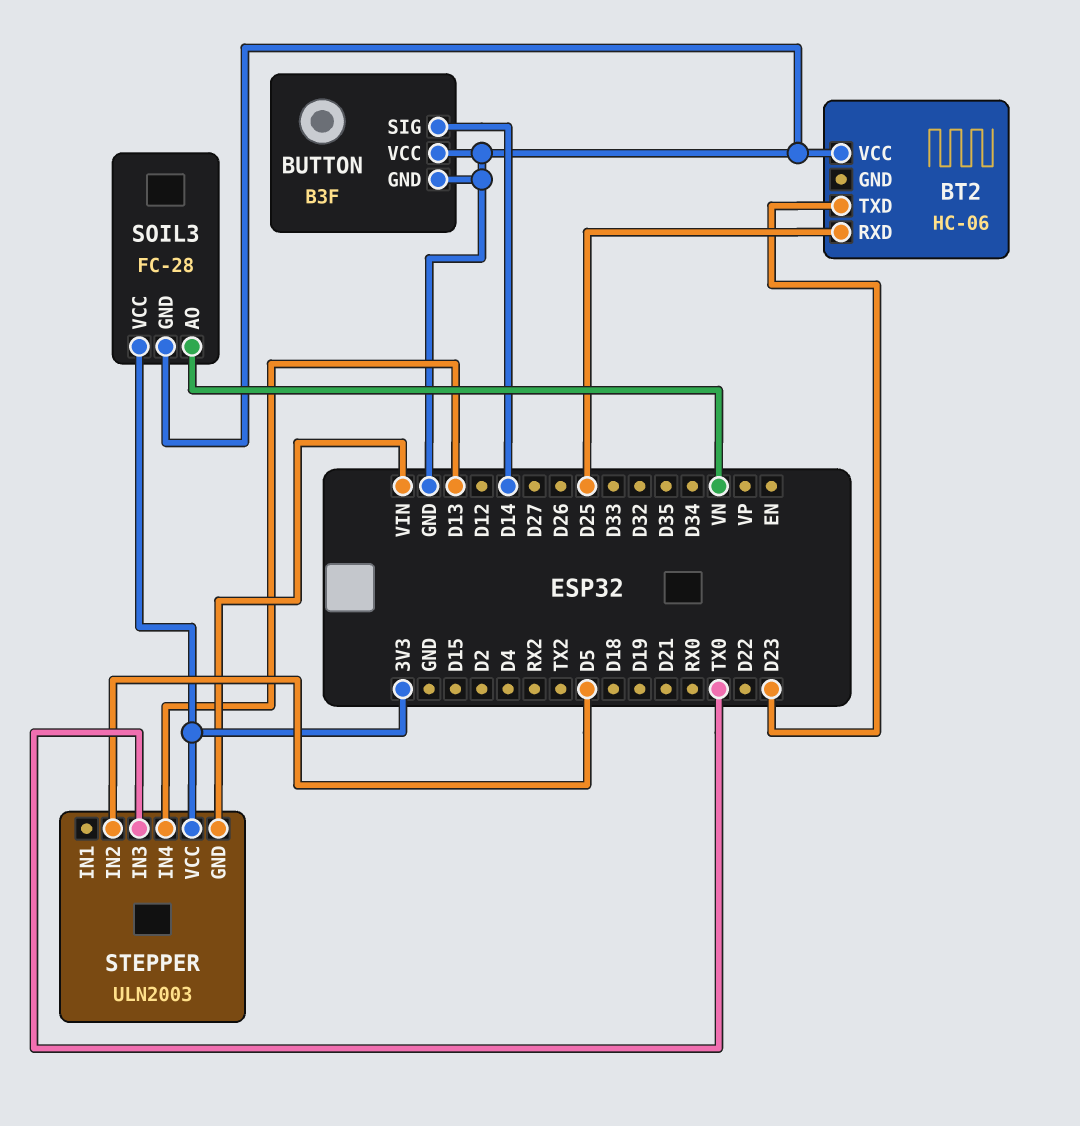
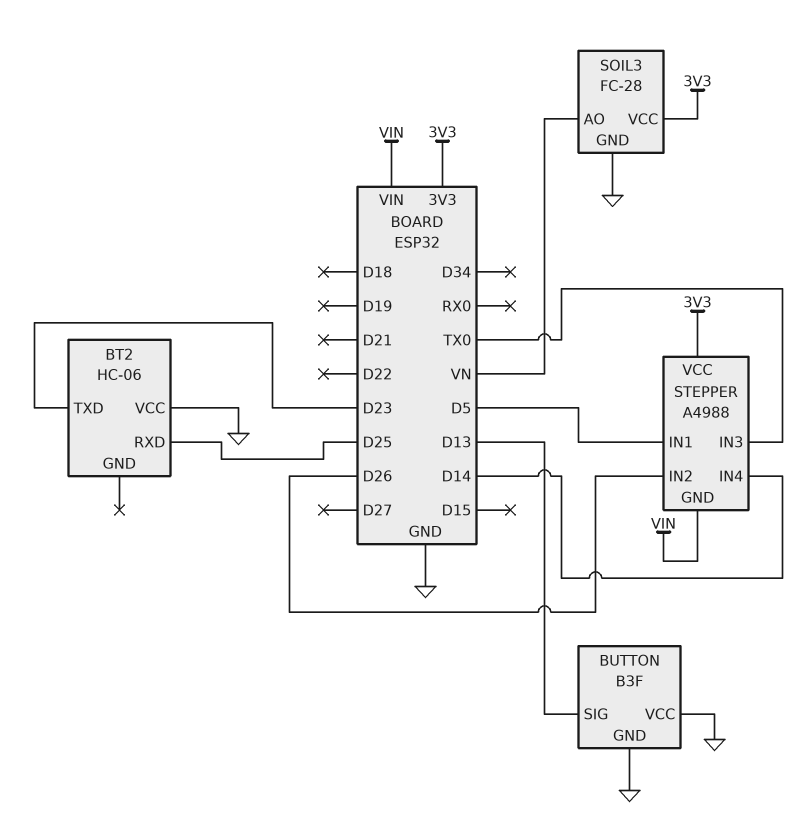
BUTTON pin SIG: D14 -> D13
STEPPER: ULN2003 -> A4988
STEPPER pin IN1: none -> D5
STEPPER pin IN2: D5 -> D26
STEPPER pin IN4: D13 -> D14

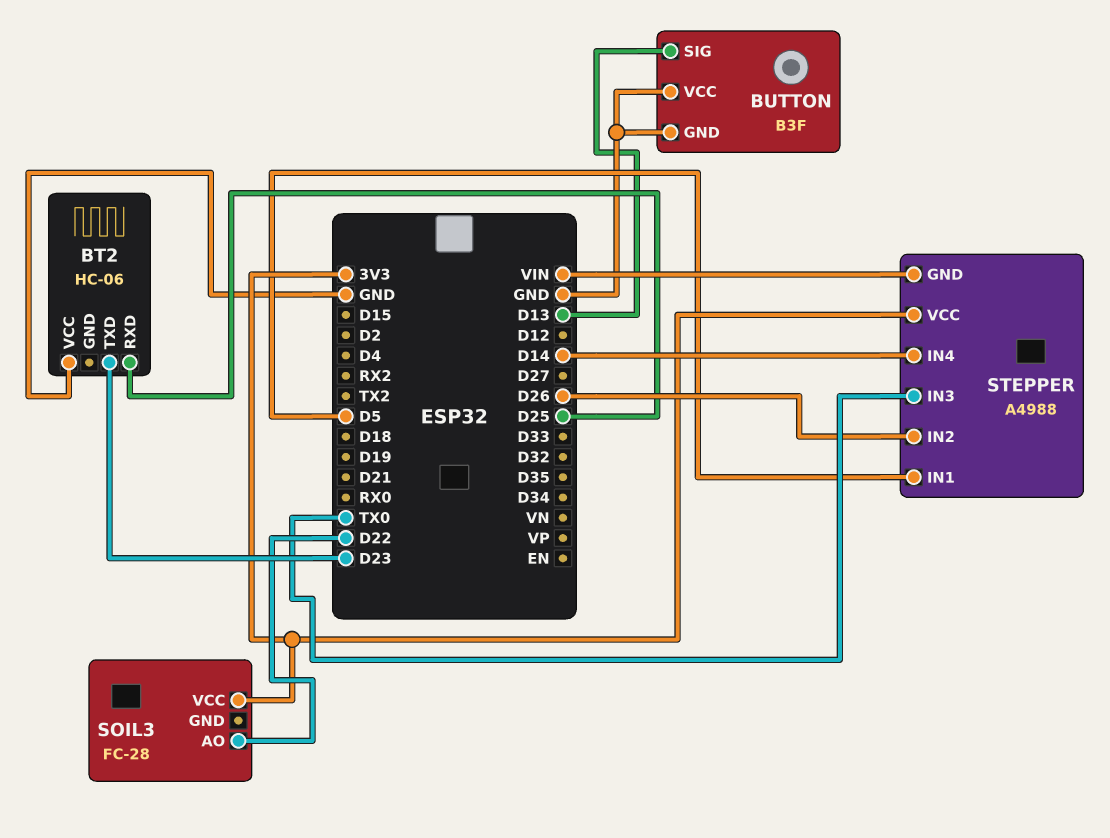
SOIL3 pin AO: VN -> D22
SOIL3 pin GND: GND -> none

